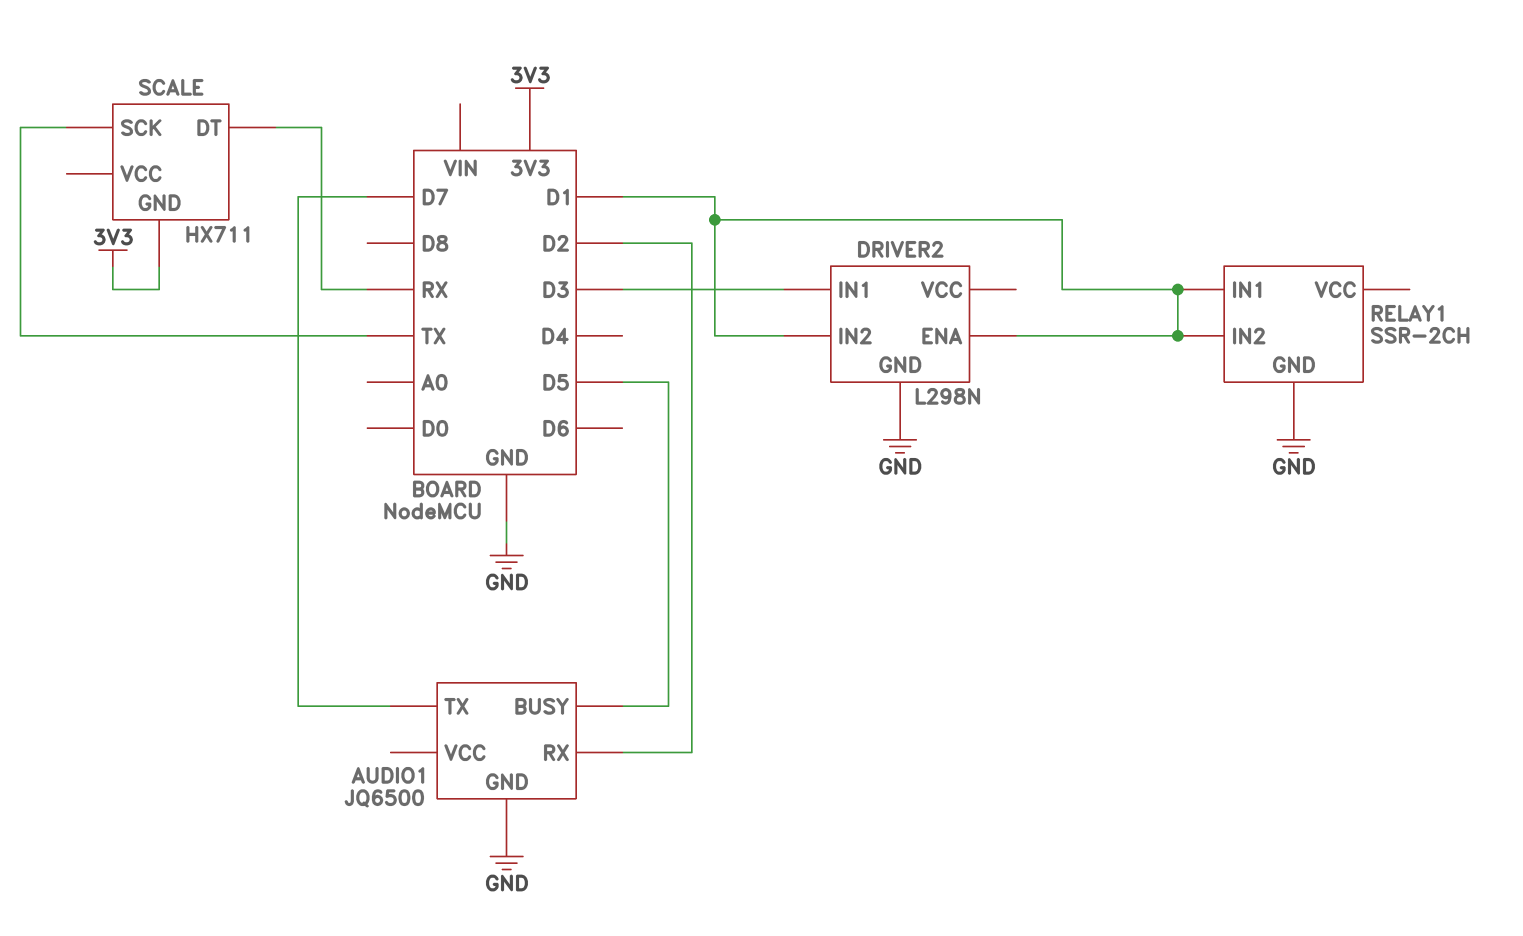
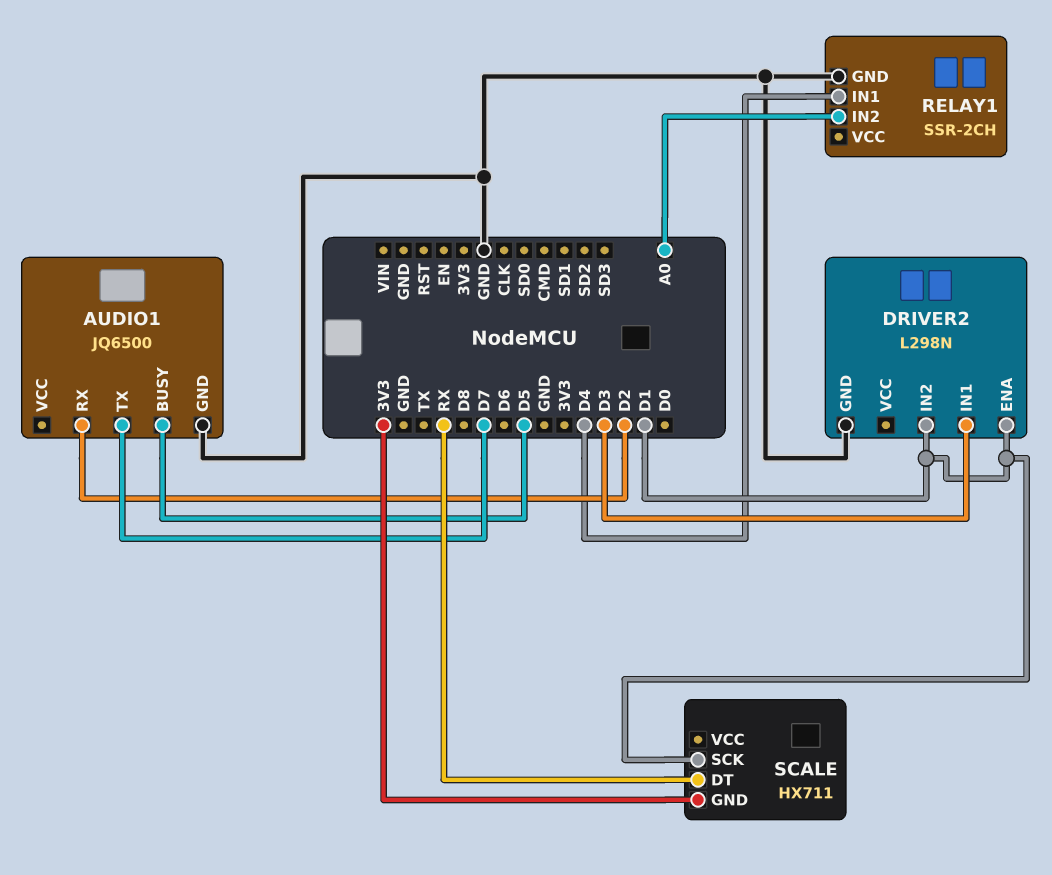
RELAY1 pin IN1: D1 -> D4
RELAY1 pin IN2: D1 -> A0
SCALE pin SCK: TX -> D1

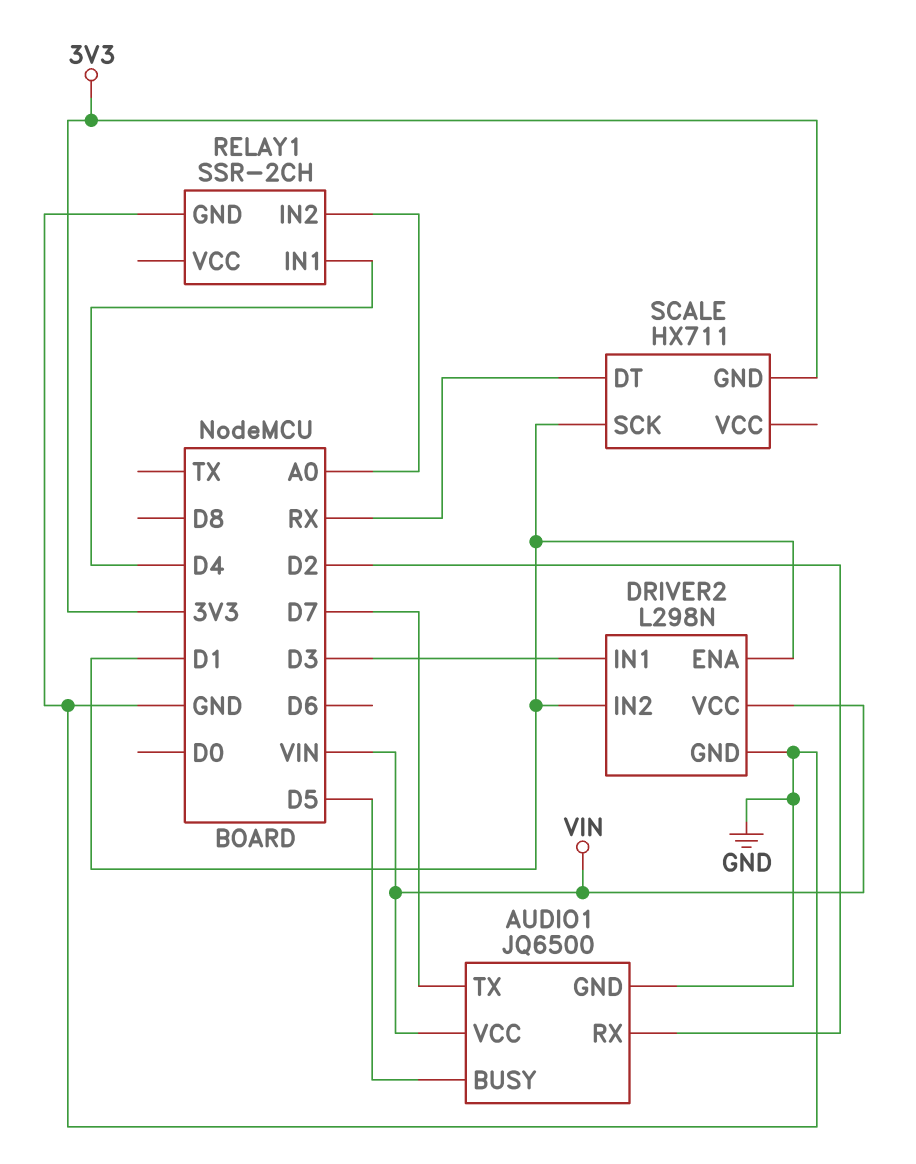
AUDIO1 pin VCC: none -> VIN
DRIVER2 pin VCC: none -> VIN

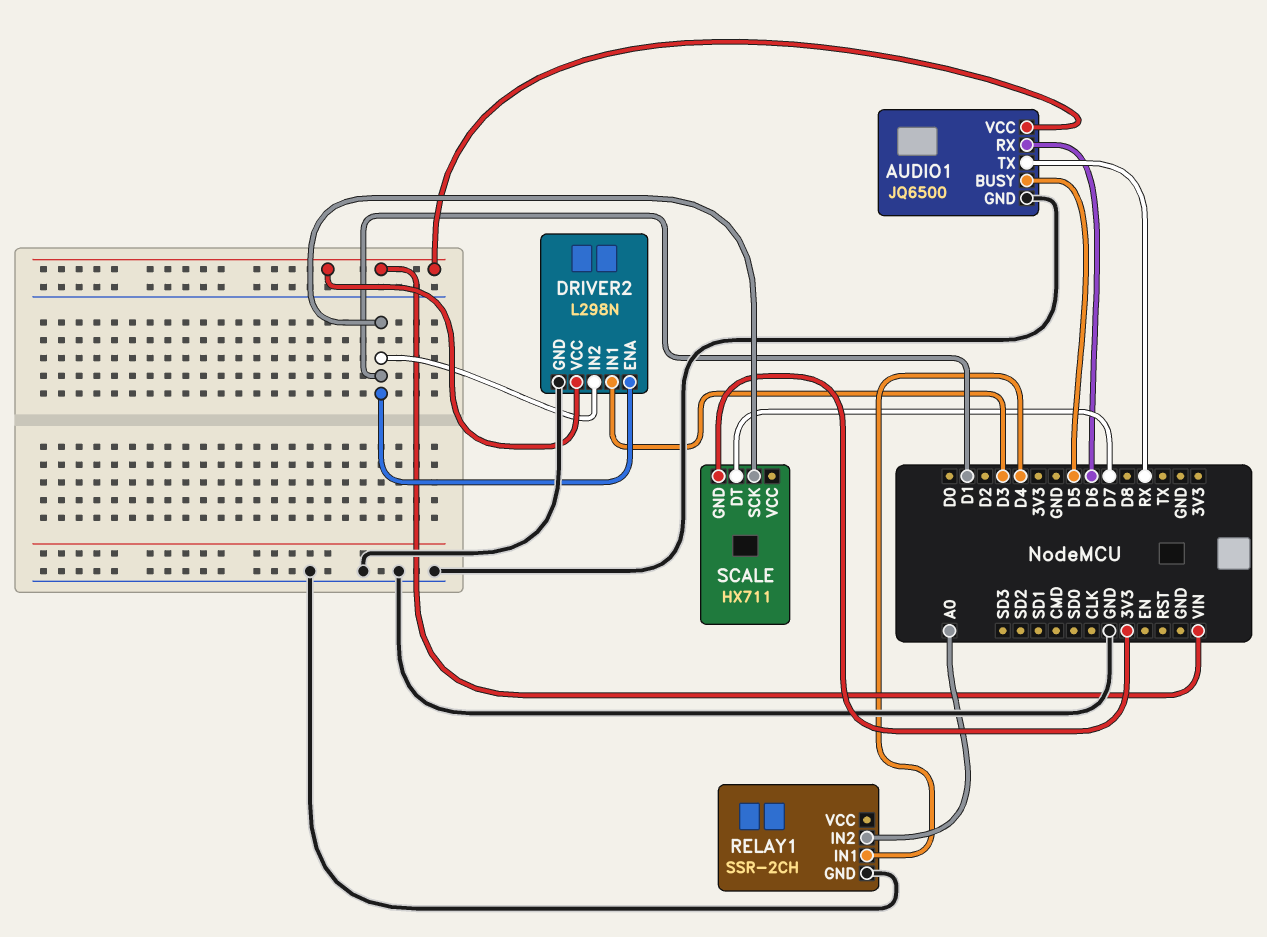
AUDIO1 pin RX: D2 -> D6
AUDIO1 pin TX: D7 -> RX
SCALE pin DT: RX -> D7

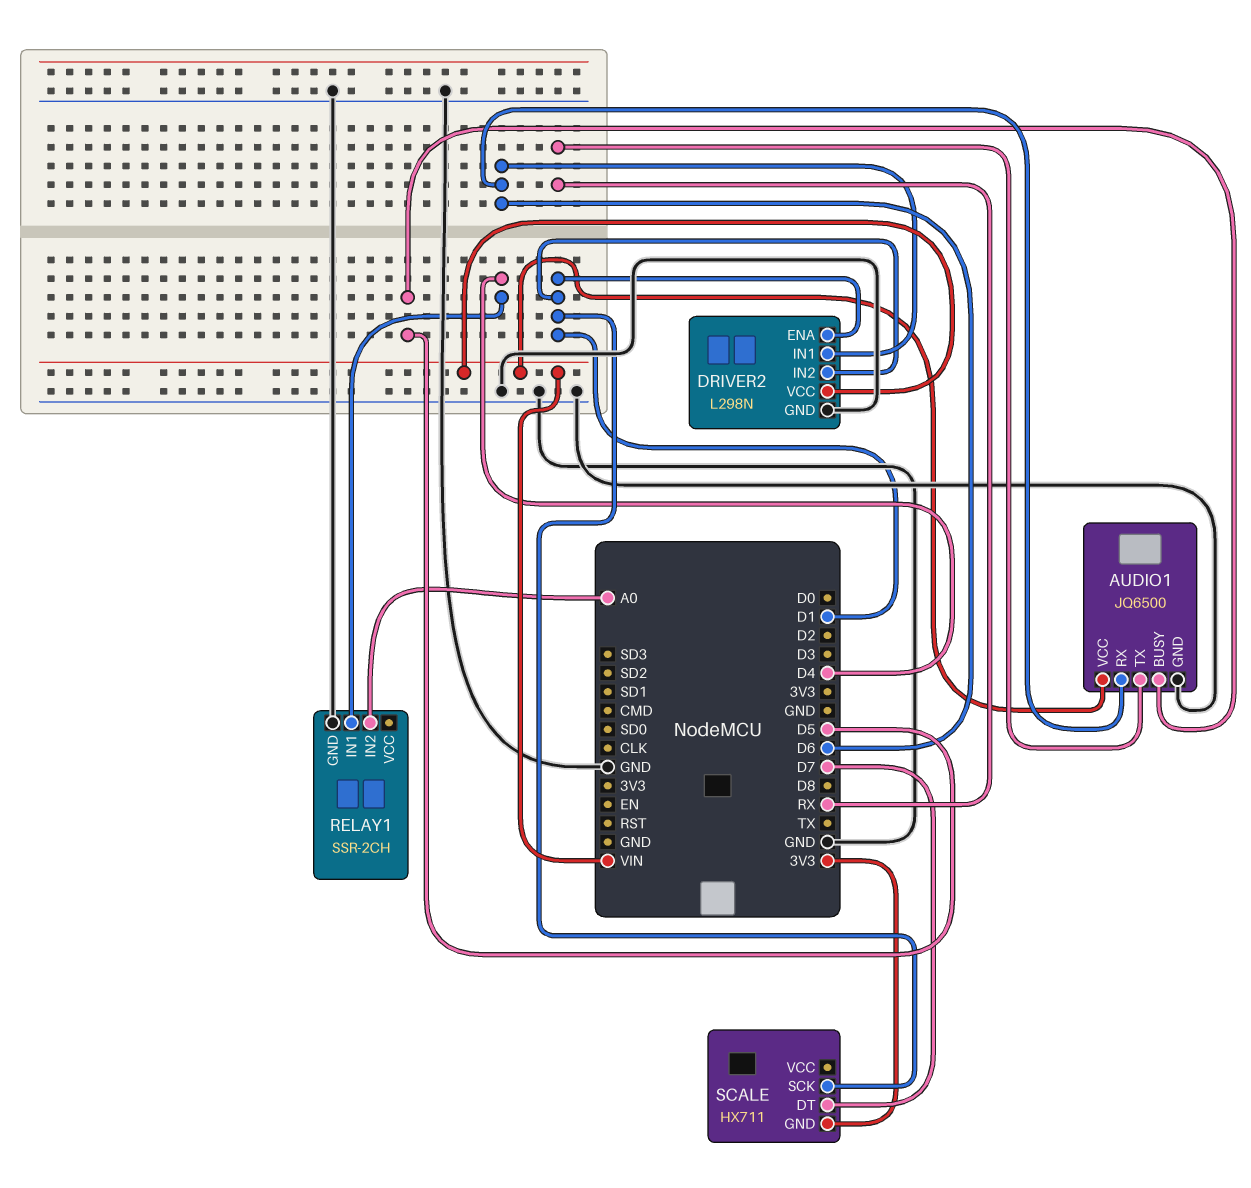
DRIVER2 pin IN1: D3 -> D6

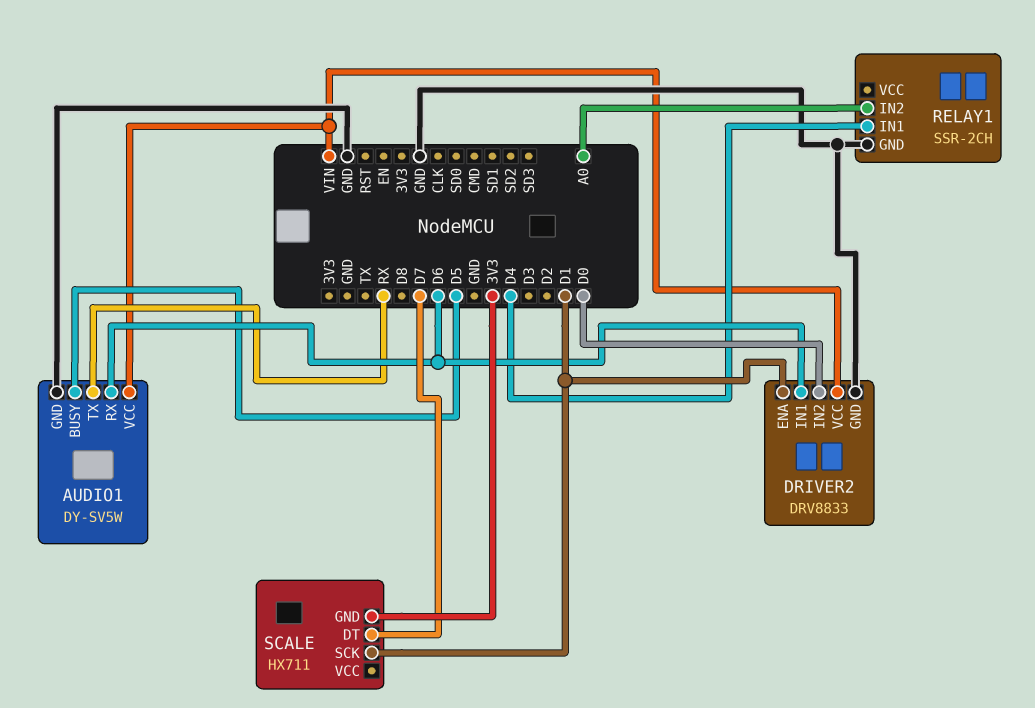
AUDIO1: JQ6500 -> DY-SV5W
DRIVER2: L298N -> DRV8833
DRIVER2 pin IN2: D1 -> D0

